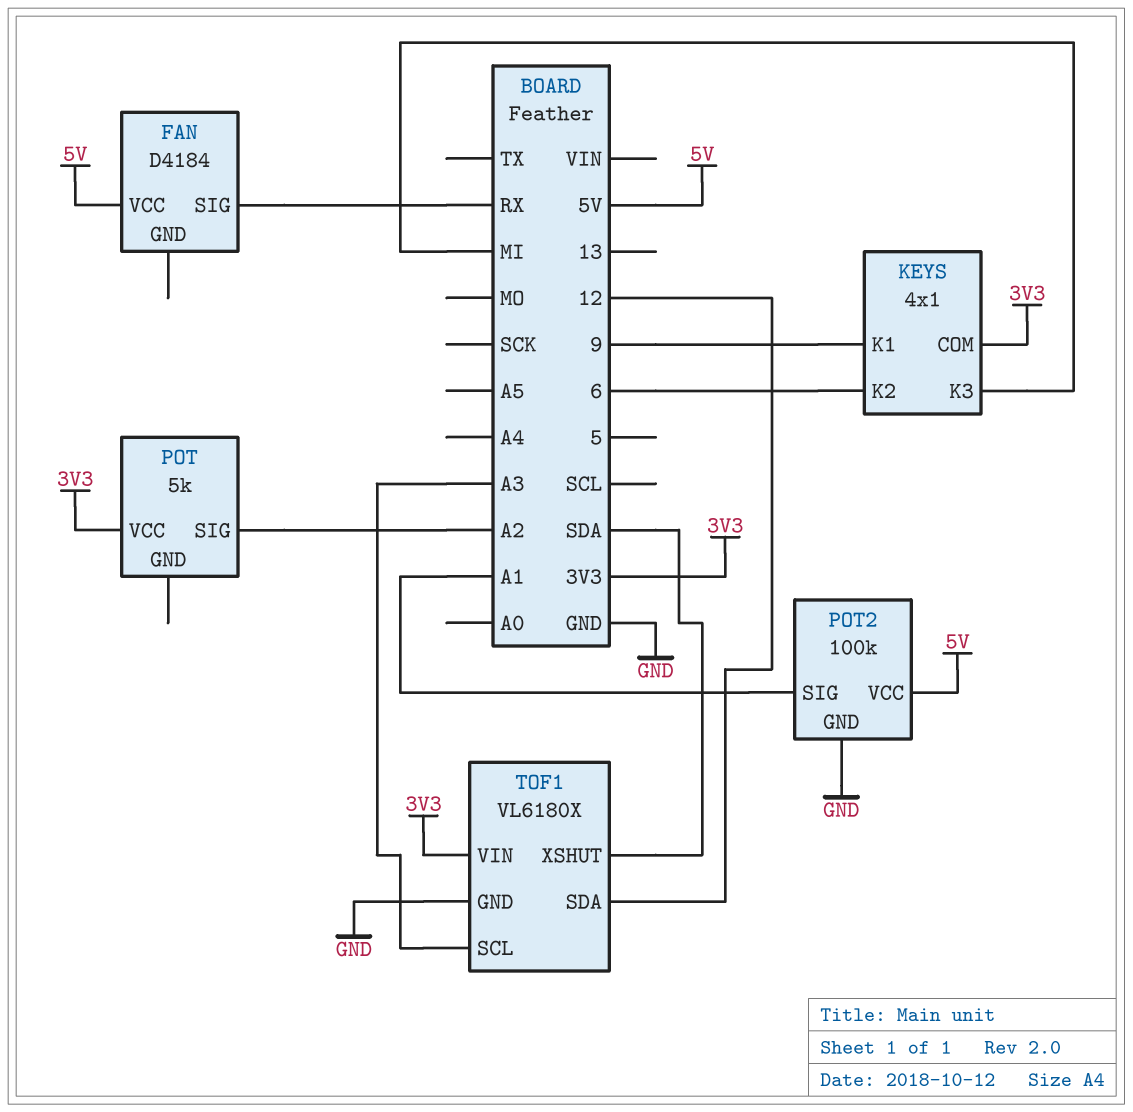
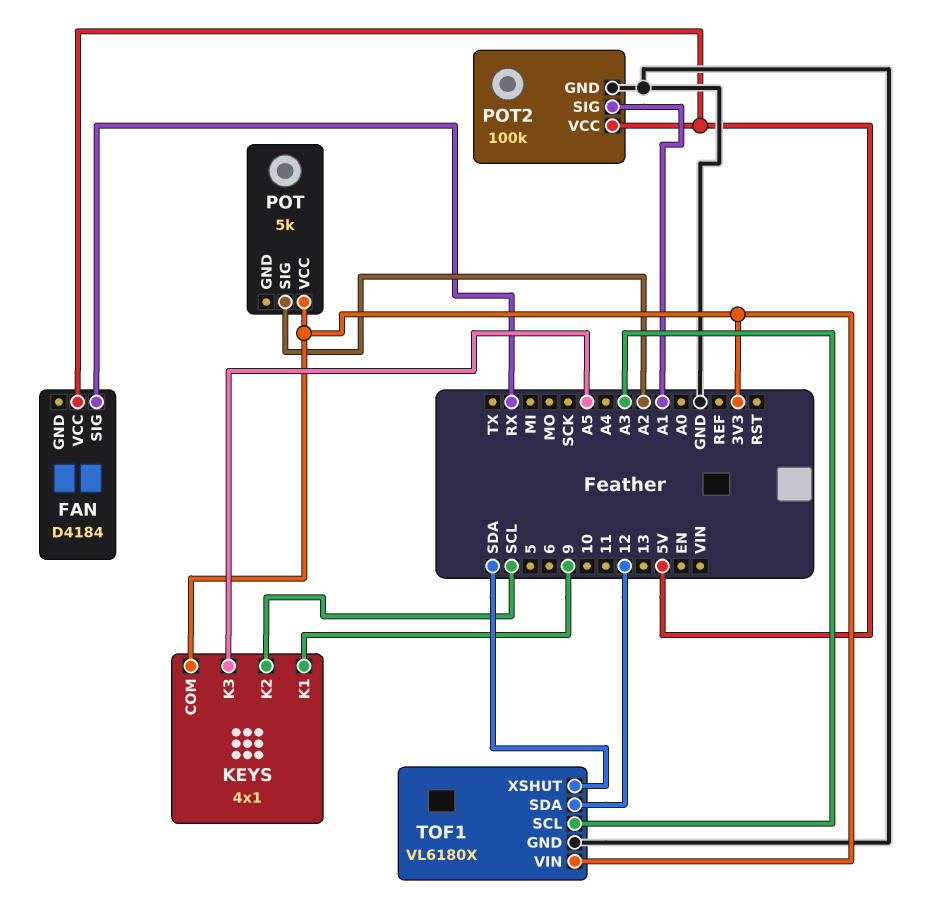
KEYS pin K2: 6 -> SCL
KEYS pin K3: MI -> A5

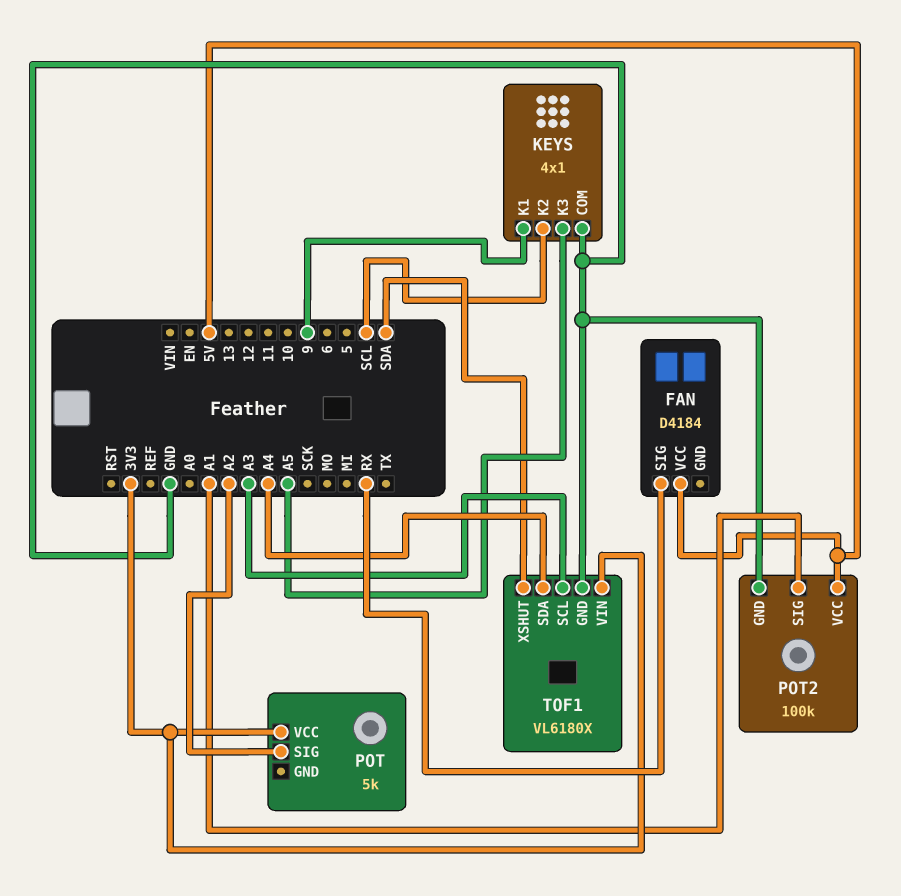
KEYS pin COM: 3V3 -> GND
TOF1 pin SDA: 12 -> A4

